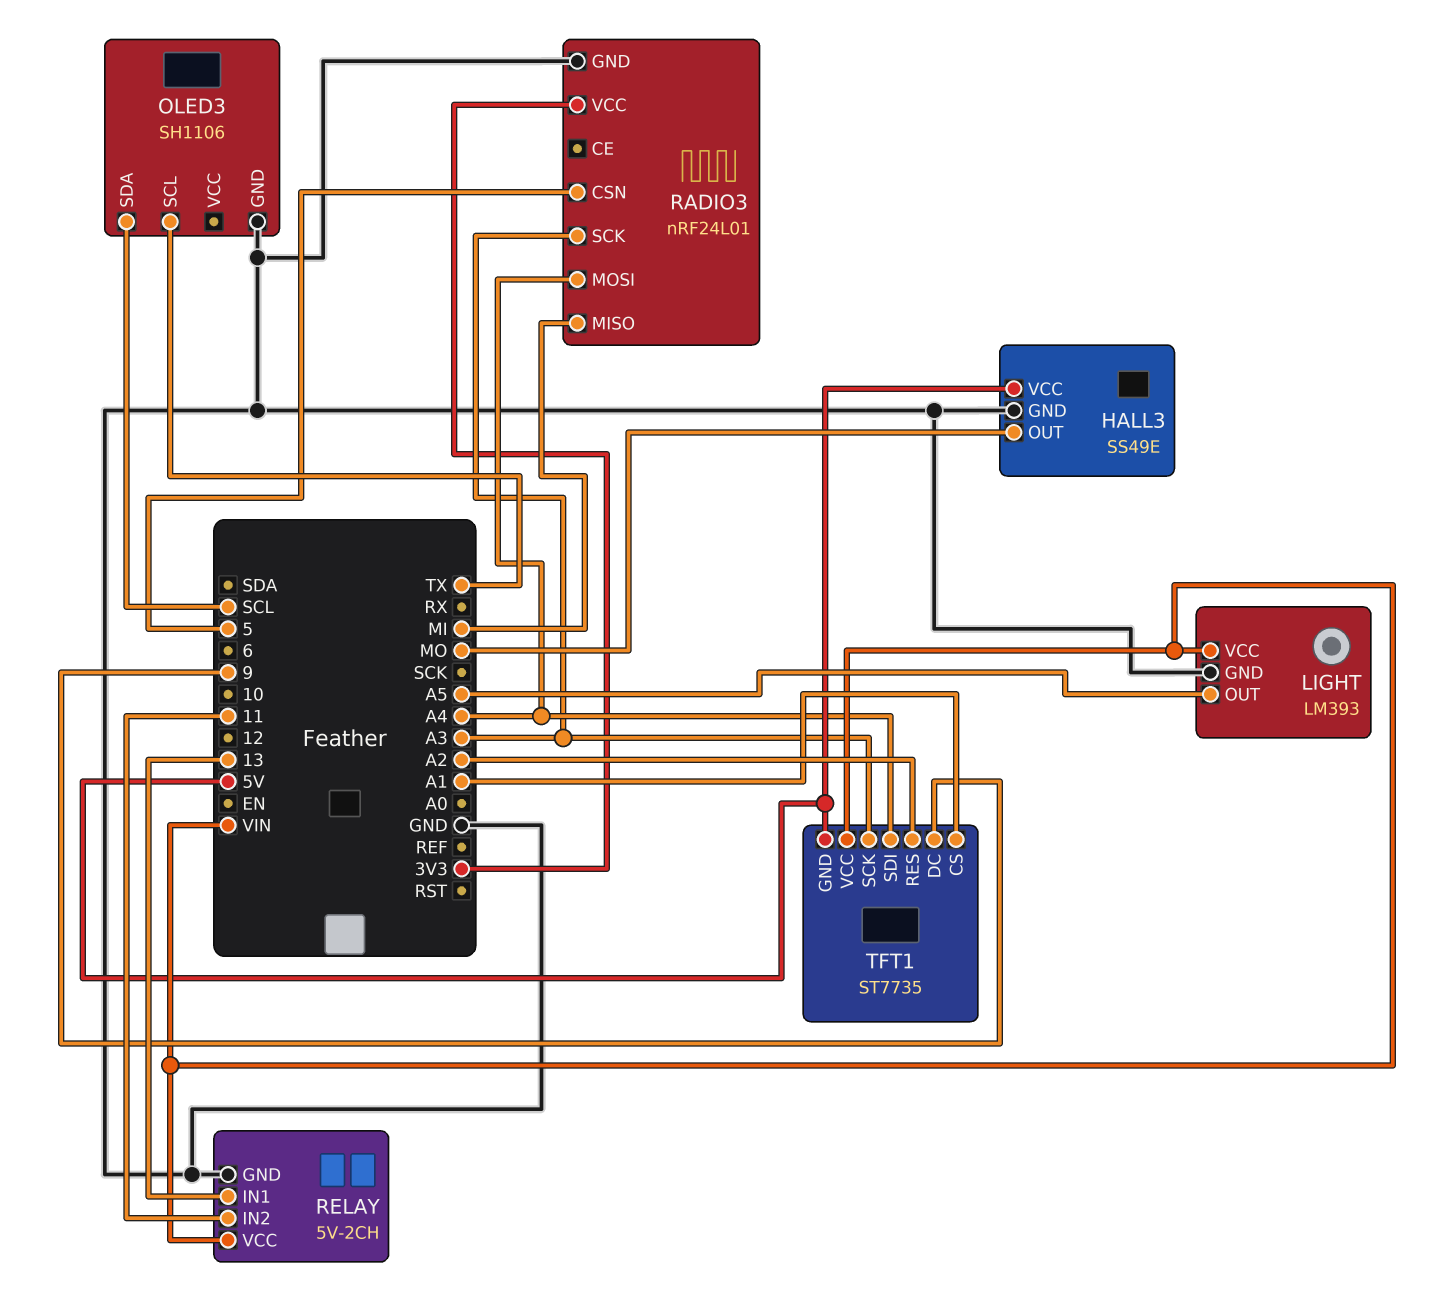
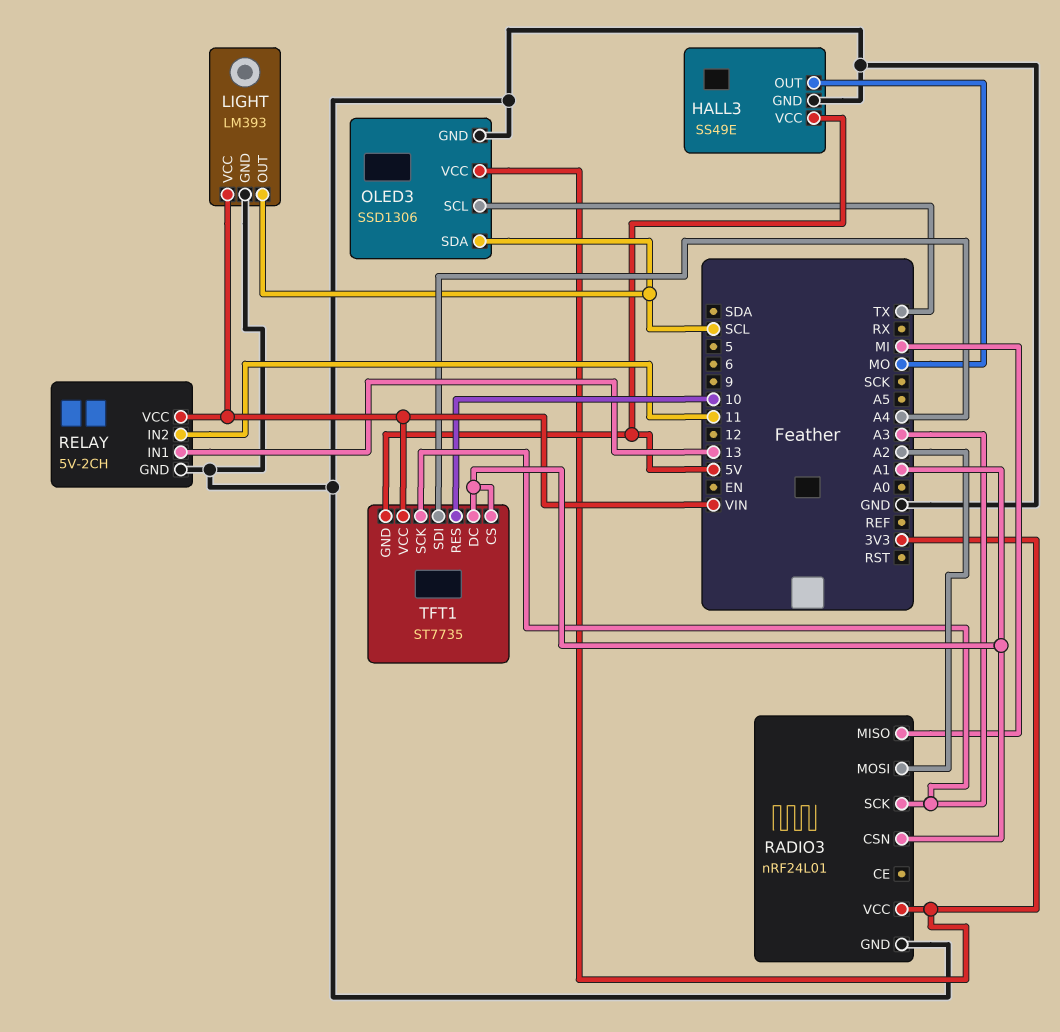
LIGHT pin OUT: A5 -> SCL
OLED3: SH1106 -> SSD1306
OLED3 pin VCC: none -> 3V3
RADIO3 pin CSN: 5 -> A1
RADIO3 pin MOSI: A4 -> A2
TFT1 pin DC: 9 -> A1
TFT1 pin RES: A2 -> 10

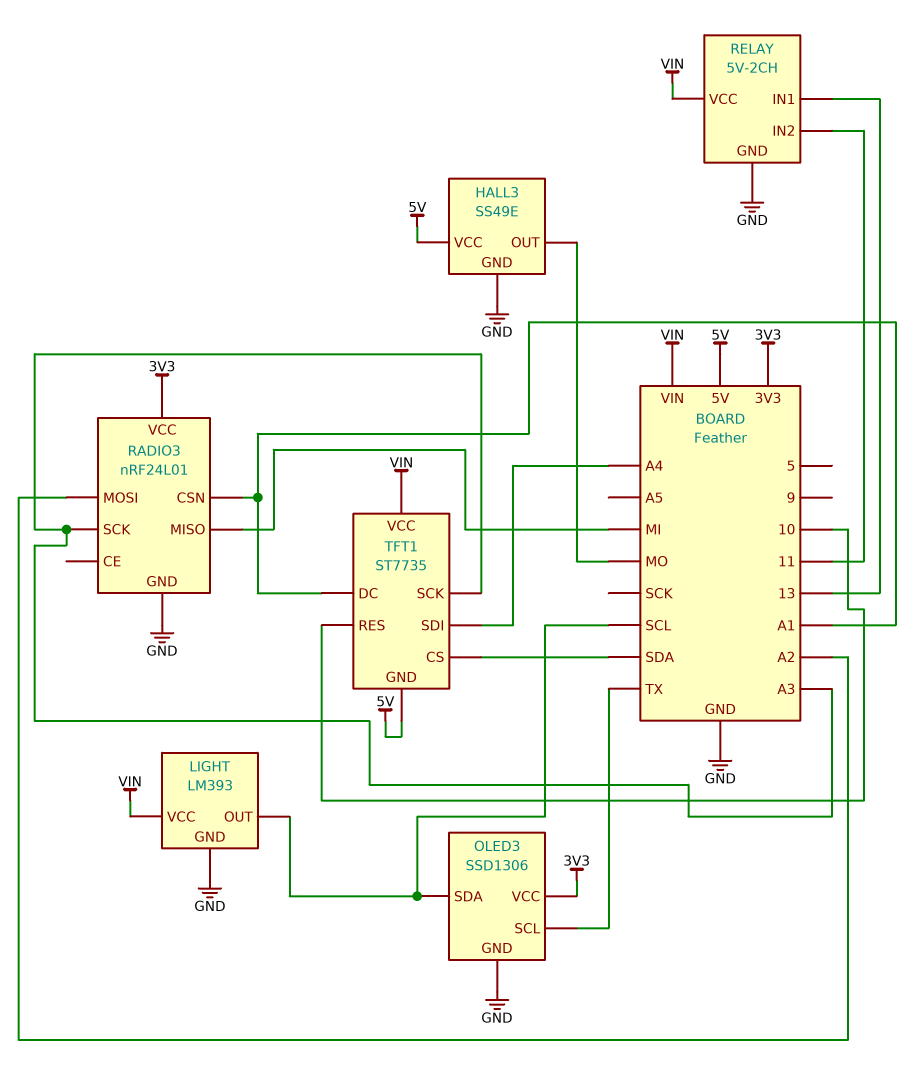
TFT1 pin CS: A1 -> SDA

